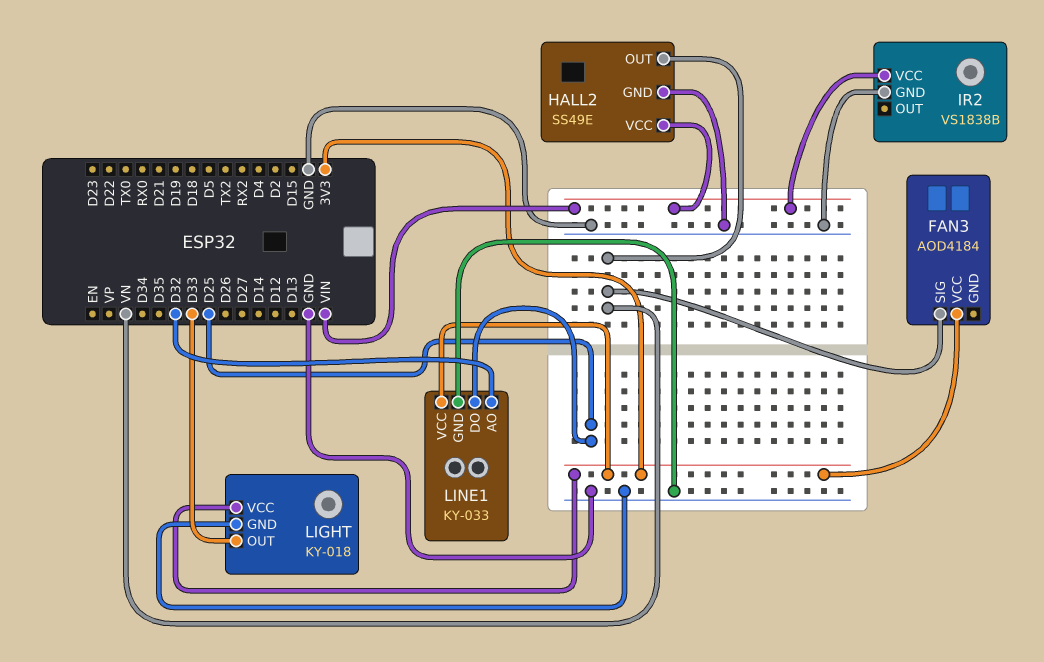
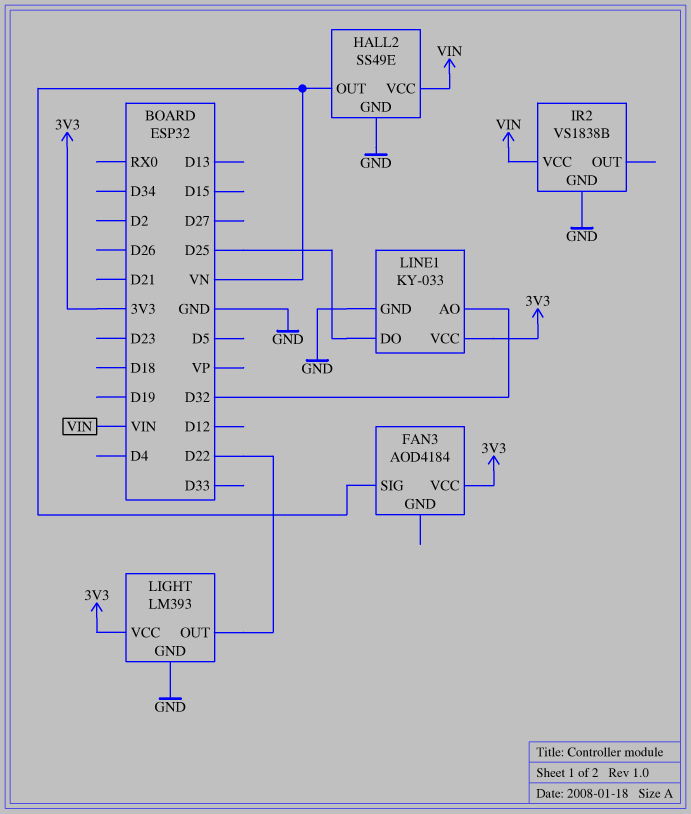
LIGHT: KY-018 -> LM393
LIGHT pin OUT: D33 -> D22

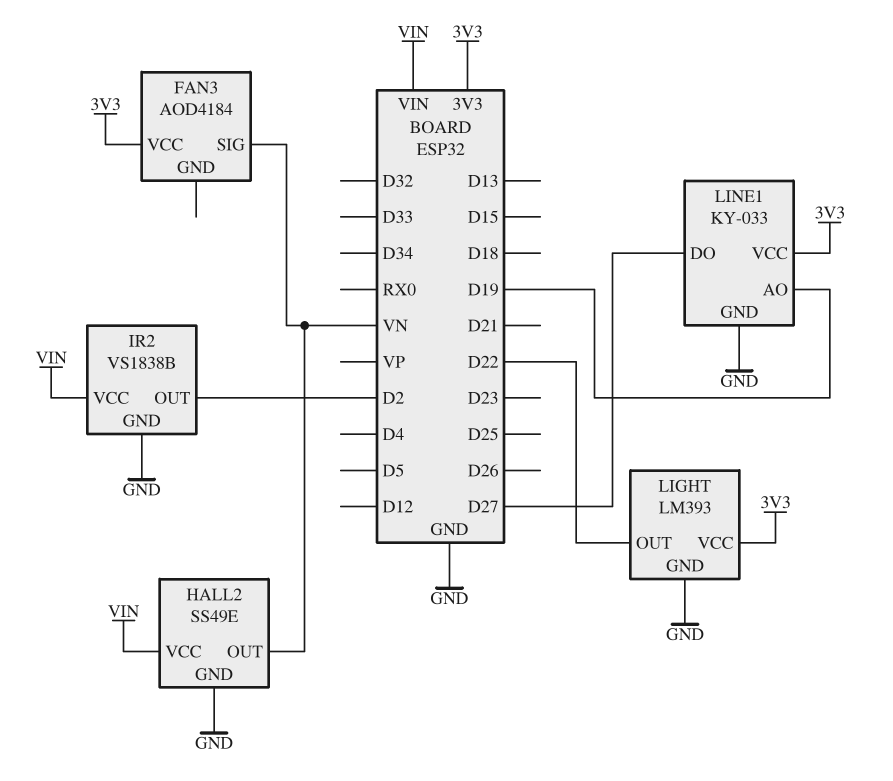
IR2 pin OUT: none -> D2
LINE1 pin AO: D32 -> D19
LINE1 pin DO: D25 -> D27

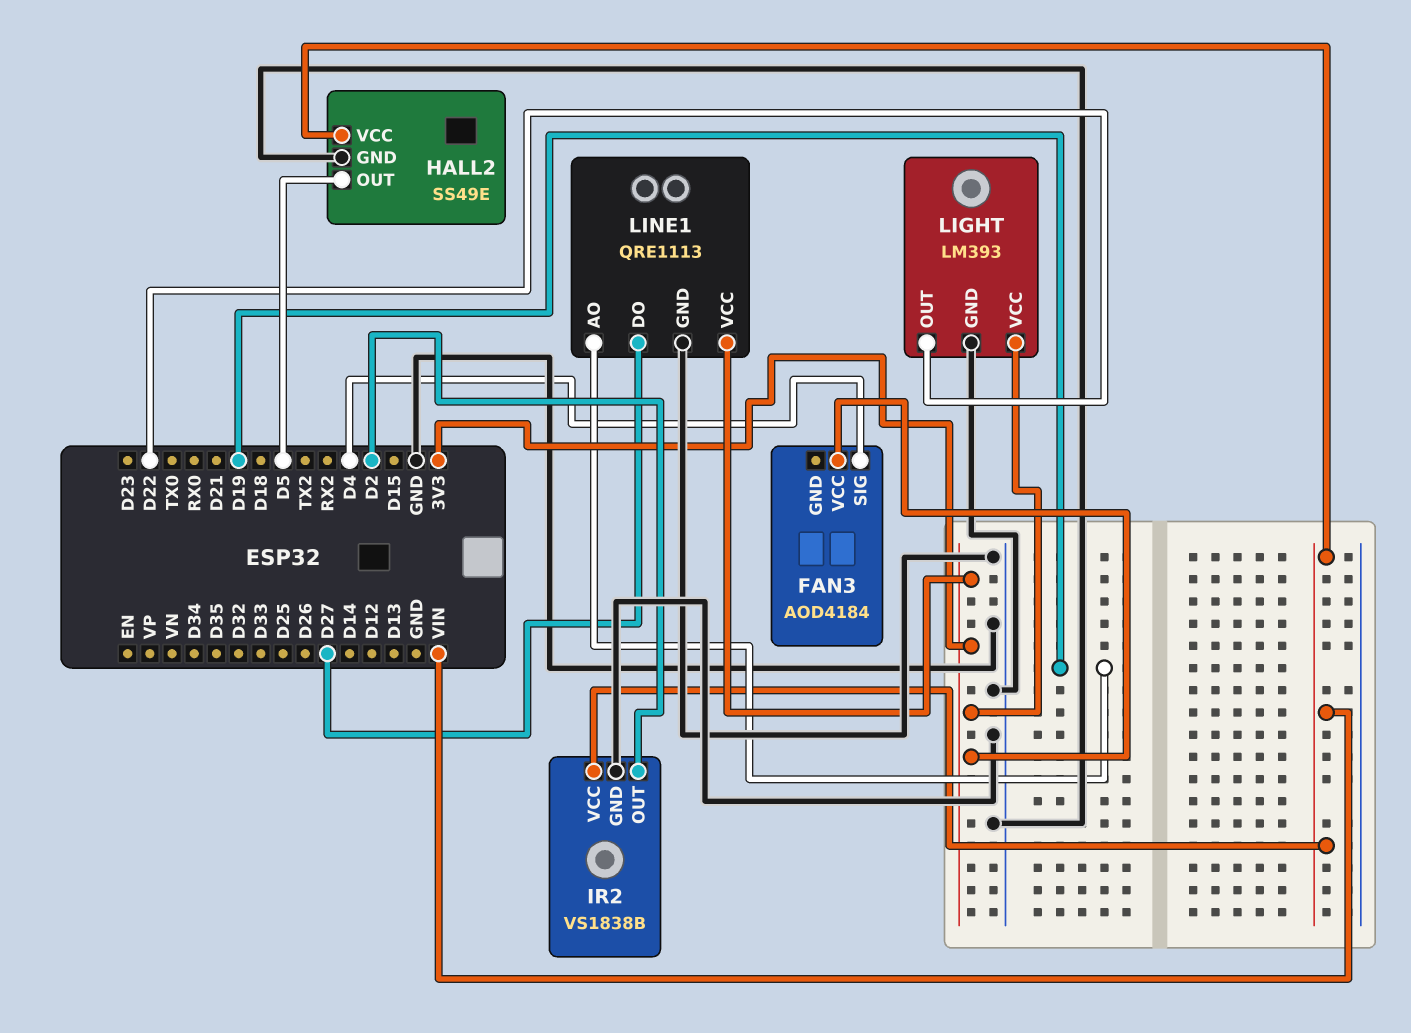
FAN3 pin SIG: VN -> D4
HALL2 pin OUT: VN -> D5
LINE1: KY-033 -> QRE1113

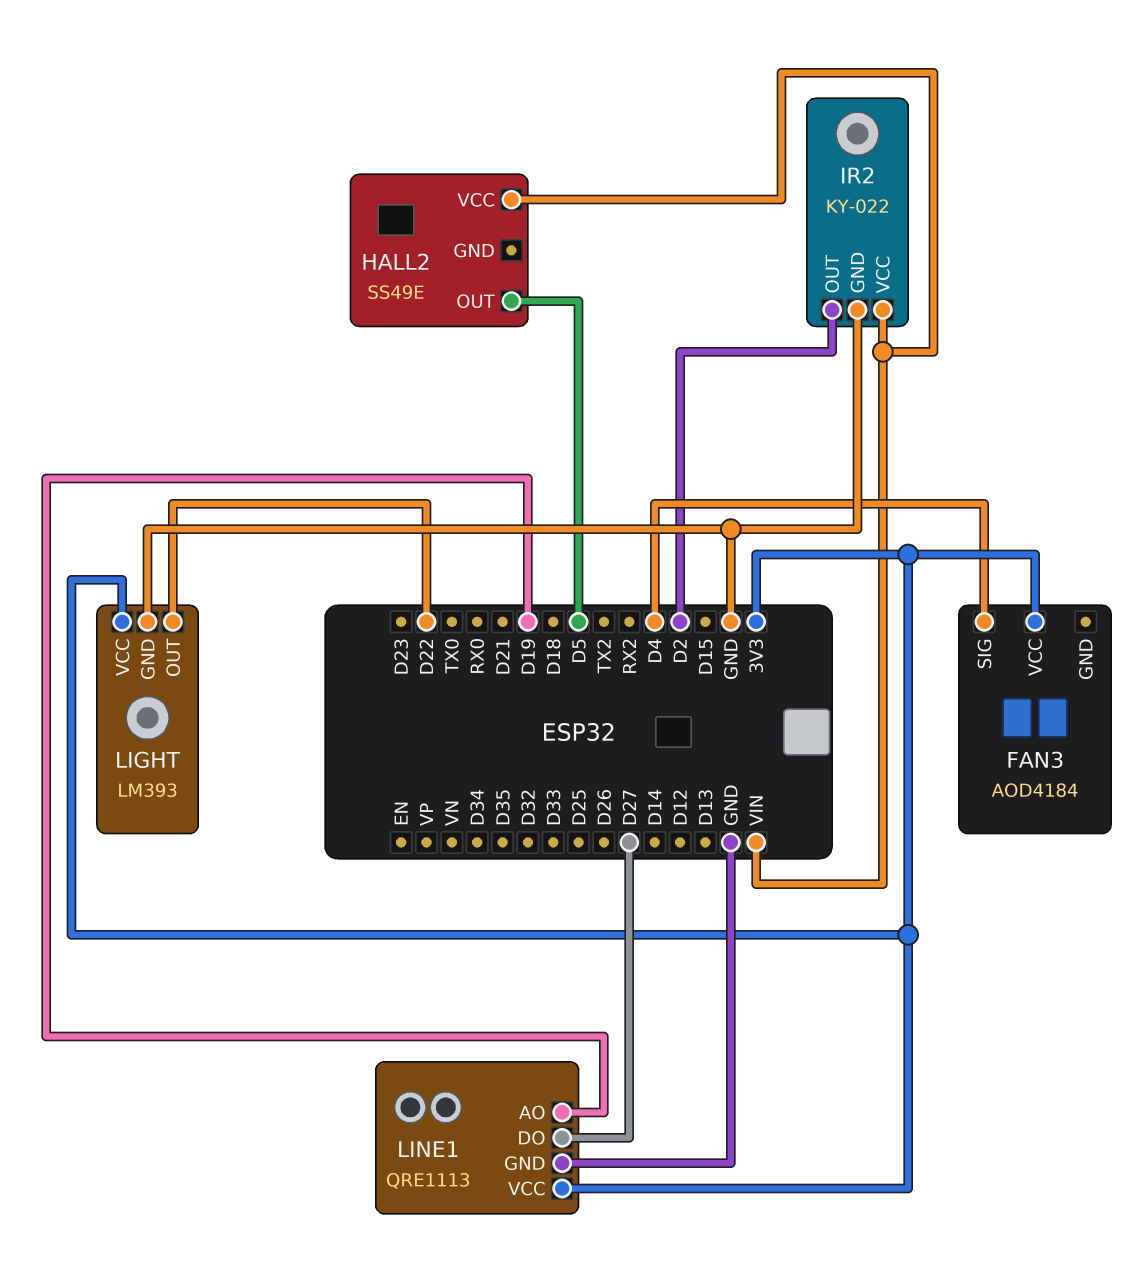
HALL2 pin GND: GND -> none
IR2: VS1838B -> KY-022

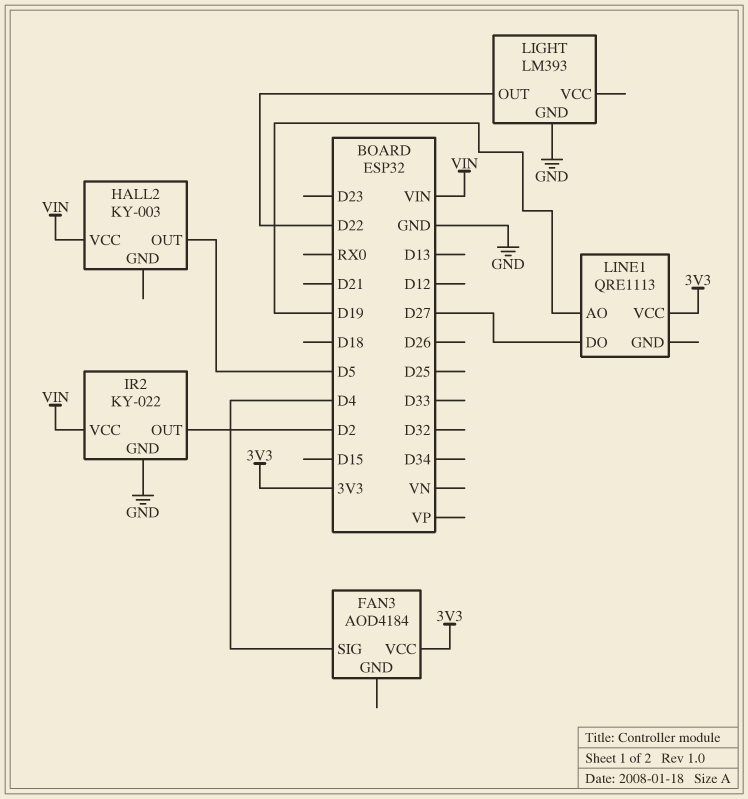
HALL2: SS49E -> KY-003
LIGHT pin VCC: 3V3 -> none
LINE1 pin GND: GND -> none

